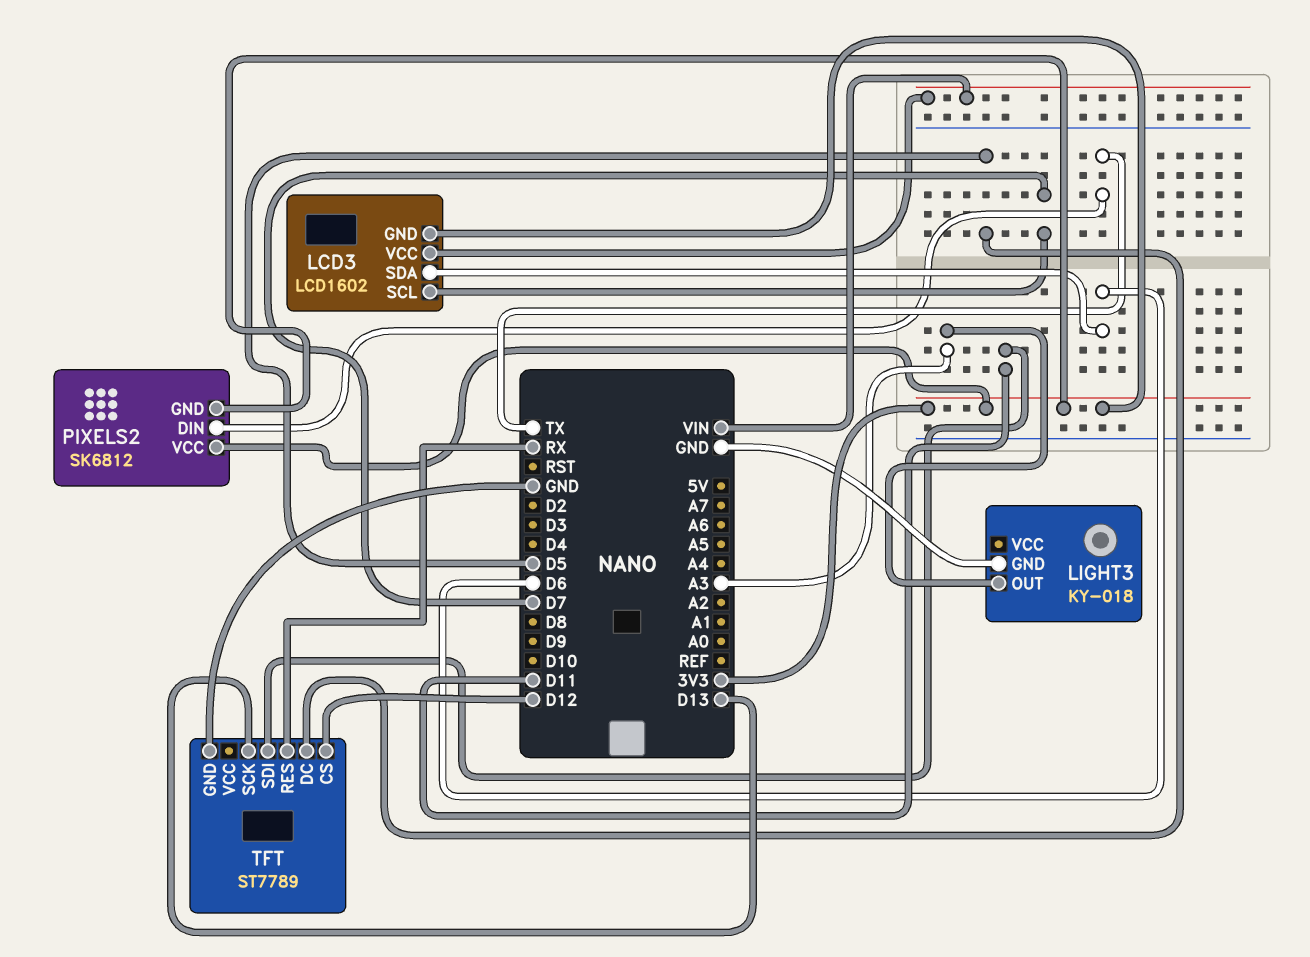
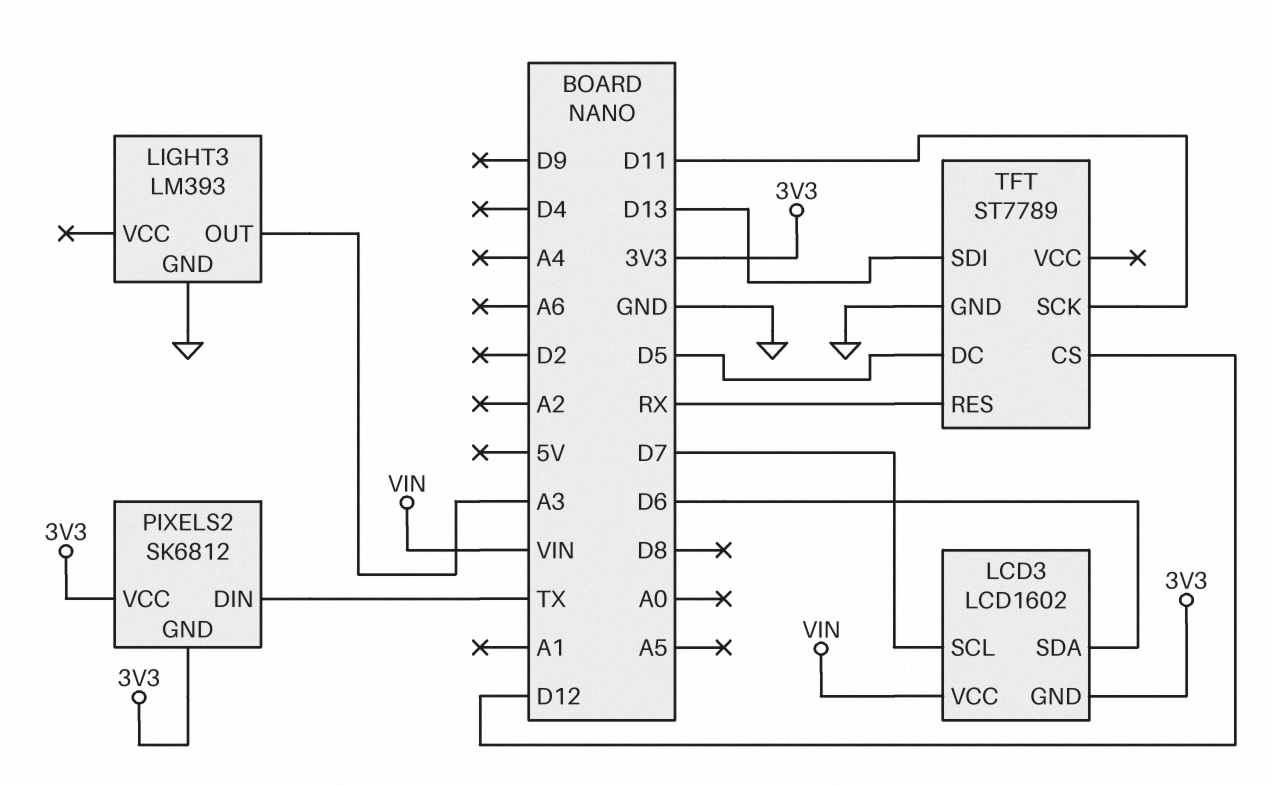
LIGHT3: KY-018 -> LM393
TFT pin SCK: D13 -> D11
TFT pin SDI: D11 -> D13

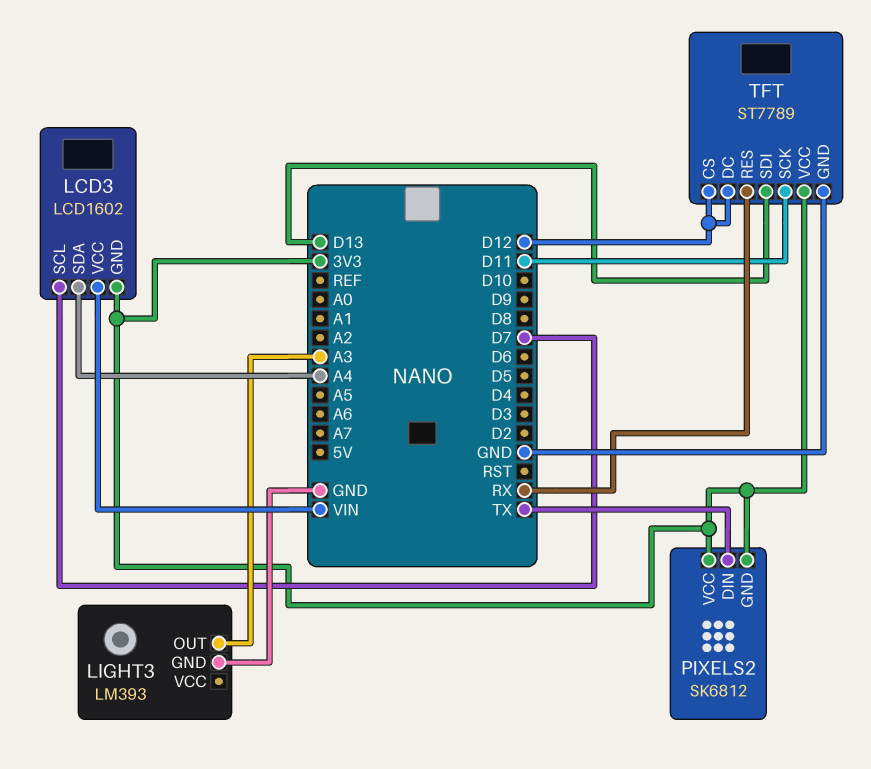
LCD3 pin SDA: D6 -> A4
TFT pin DC: D5 -> D12
TFT pin VCC: none -> 3V3

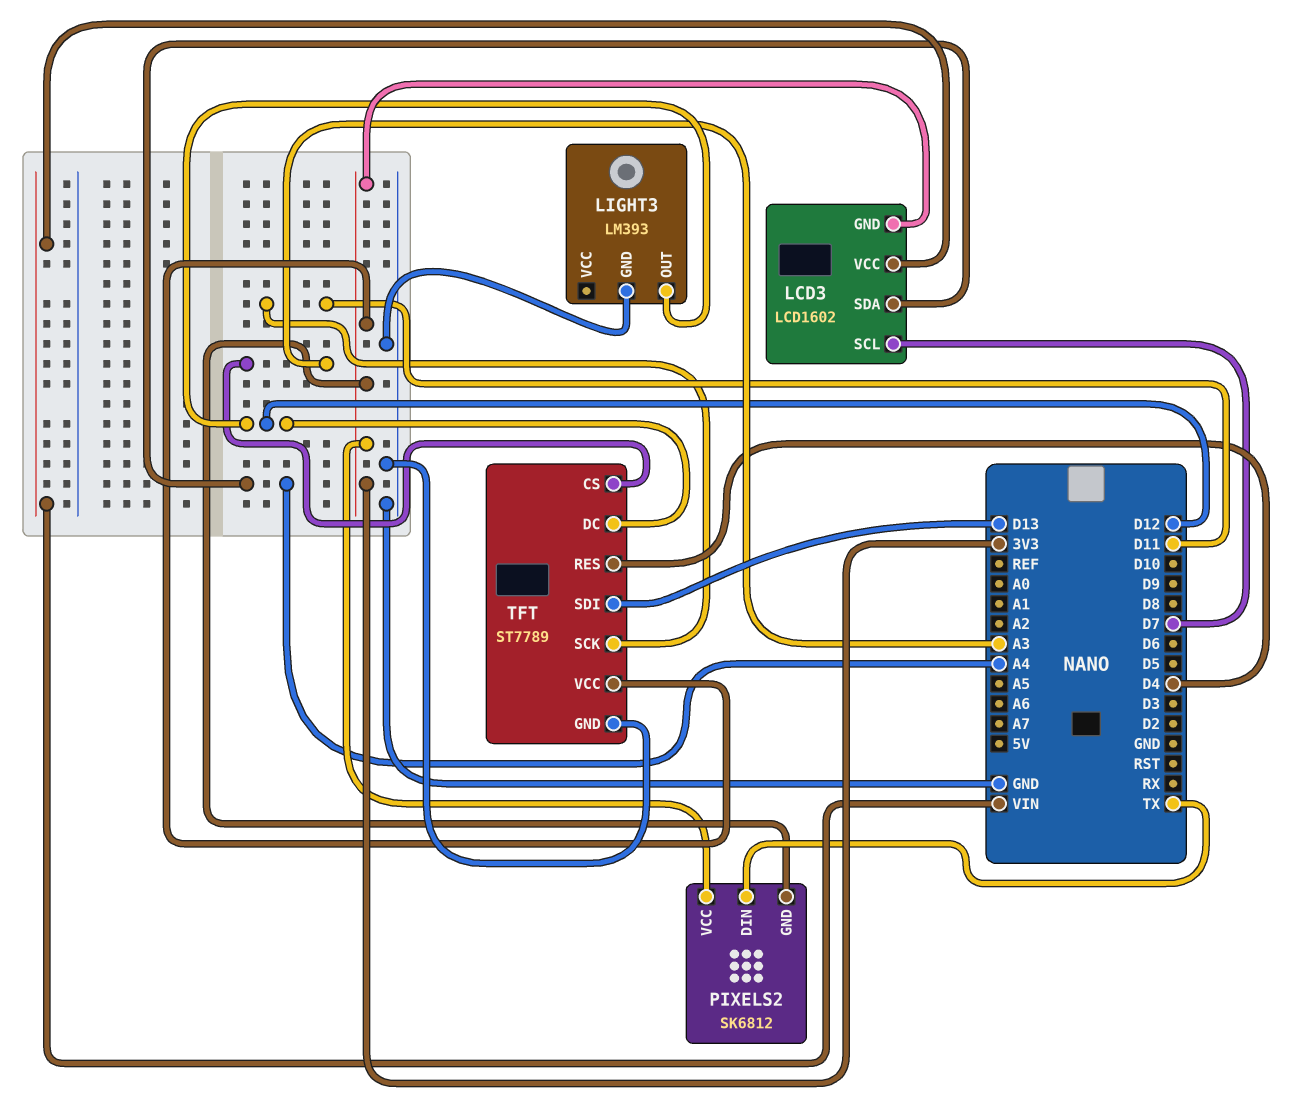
LIGHT3 pin OUT: A3 -> D12
TFT pin CS: D12 -> A3
TFT pin RES: RX -> D4

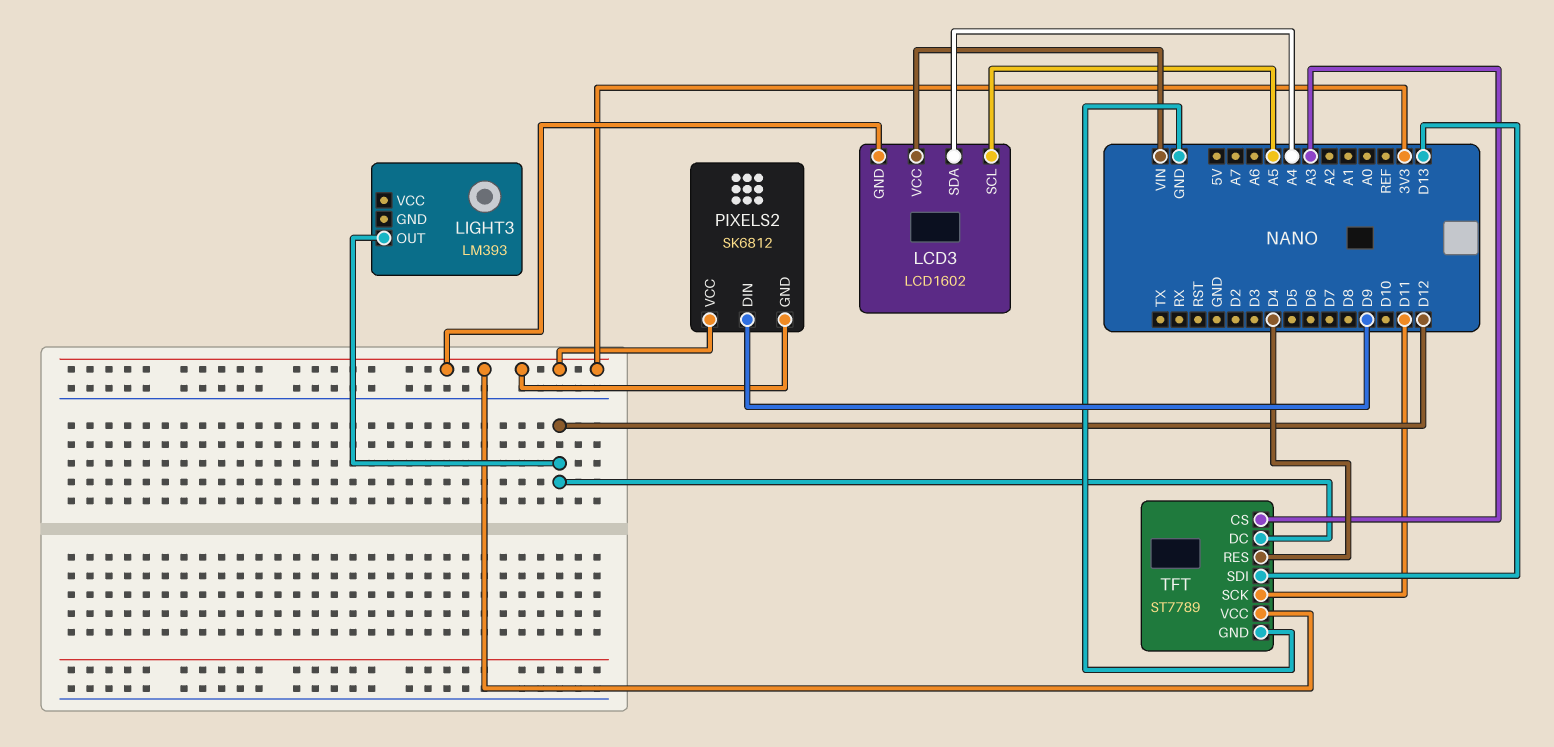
LCD3 pin SCL: D7 -> A5
LIGHT3 pin GND: GND -> none
PIXELS2 pin DIN: TX -> D9

